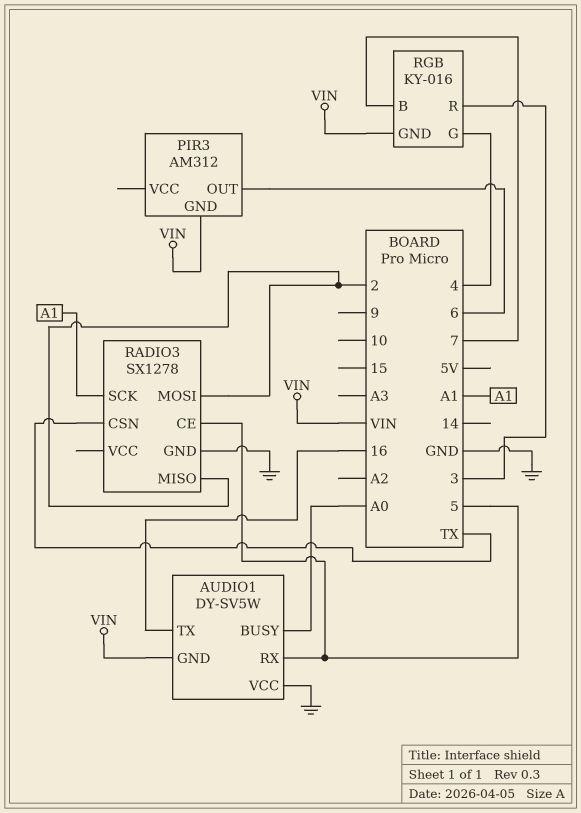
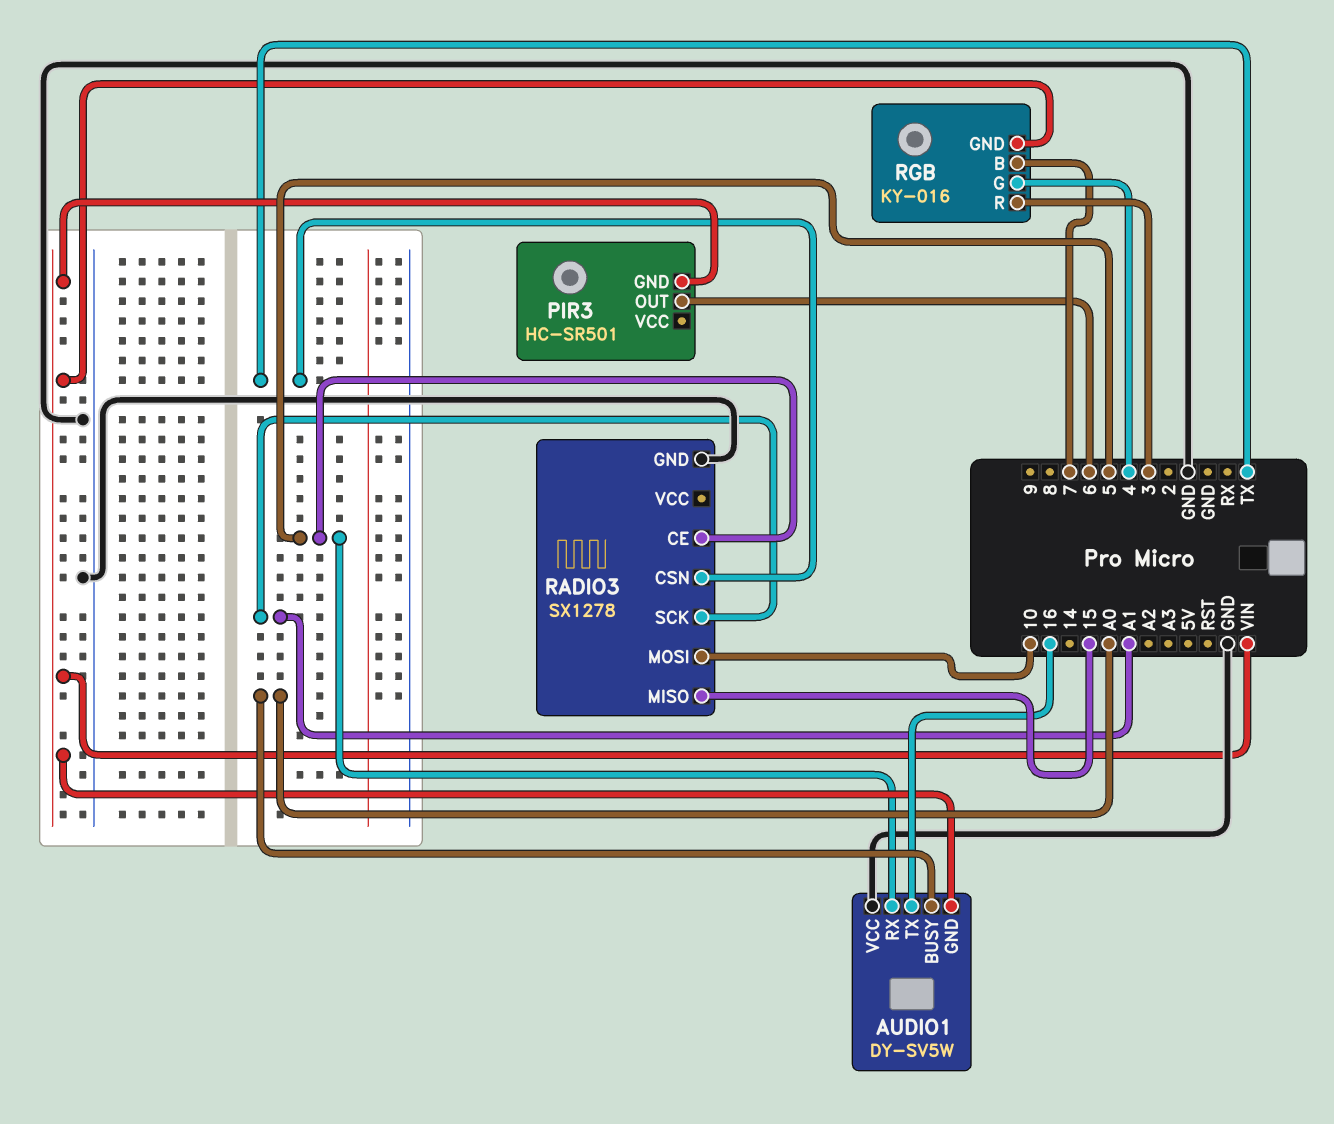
PIR3: AM312 -> HC-SR501
RADIO3 pin MISO: 2 -> 15
RADIO3 pin MOSI: 2 -> 10

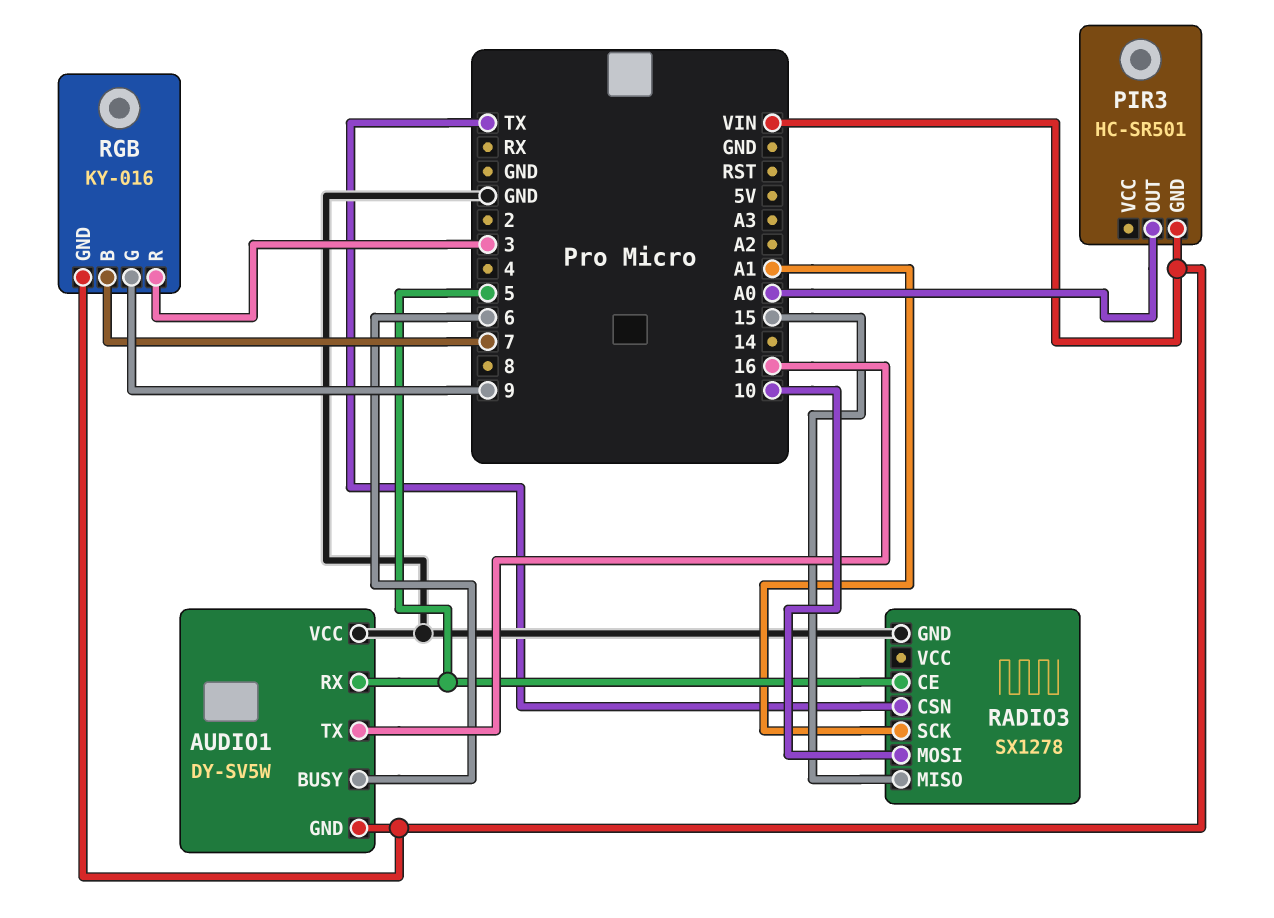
AUDIO1 pin BUSY: A0 -> 6
PIR3 pin OUT: 6 -> A0
RGB pin G: 4 -> 9

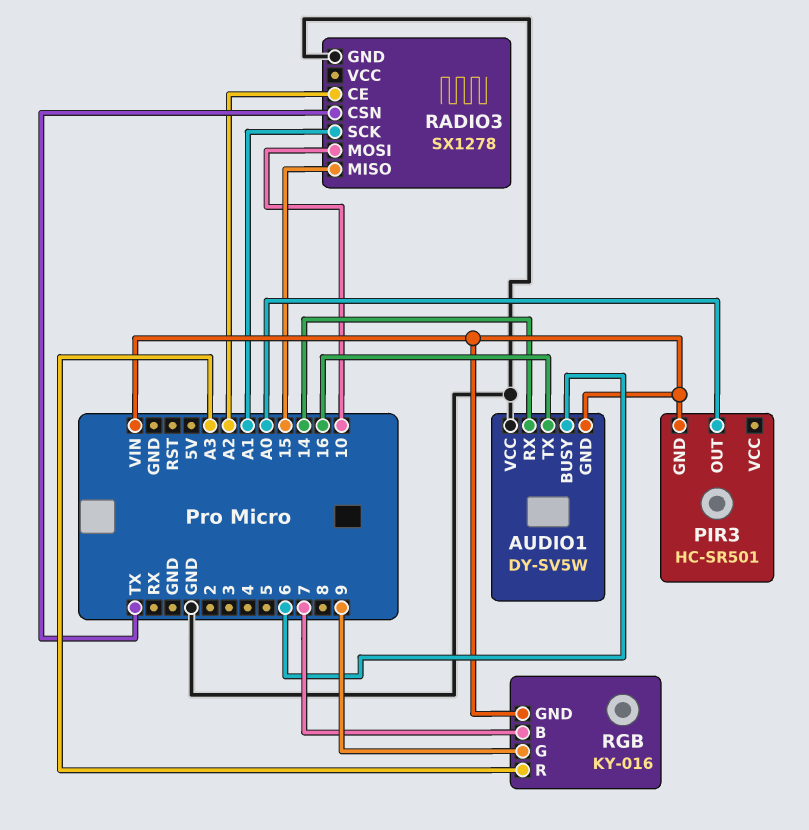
AUDIO1 pin RX: 5 -> 14
RADIO3 pin CE: 5 -> A2
RGB pin R: 3 -> A3

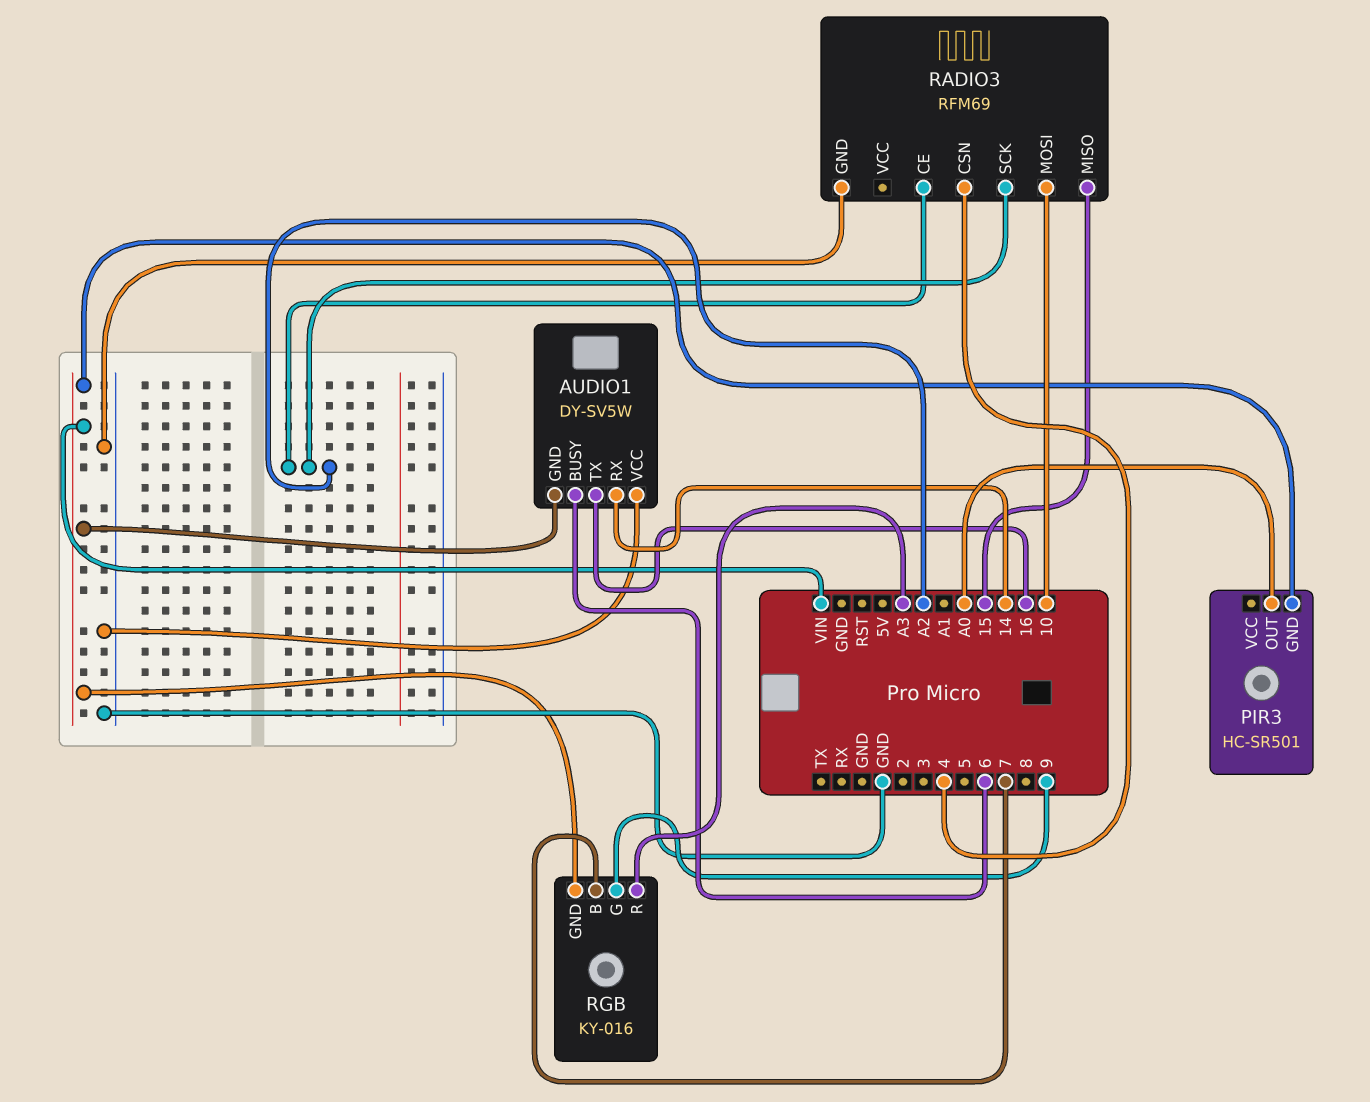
RADIO3: SX1278 -> RFM69
RADIO3 pin CSN: TX -> 4
RADIO3 pin SCK: A1 -> A2

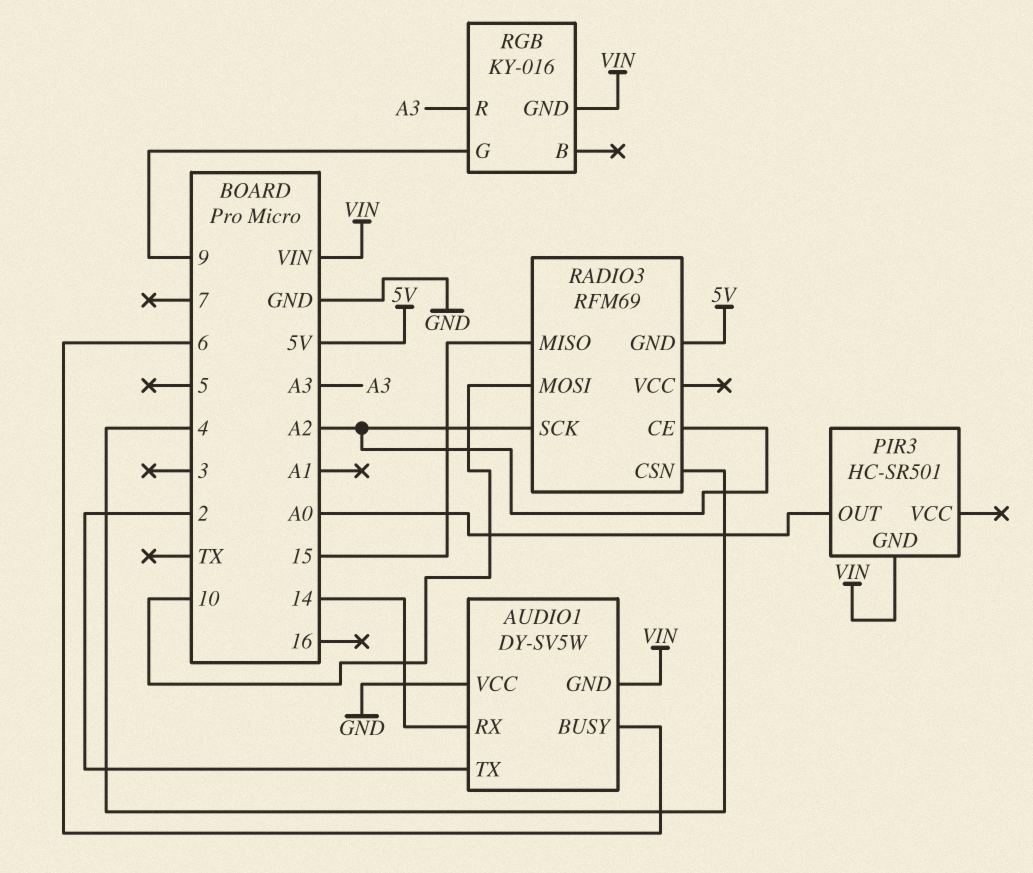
AUDIO1 pin TX: 16 -> 2
RADIO3 pin GND: GND -> 5V
RGB pin B: 7 -> none

